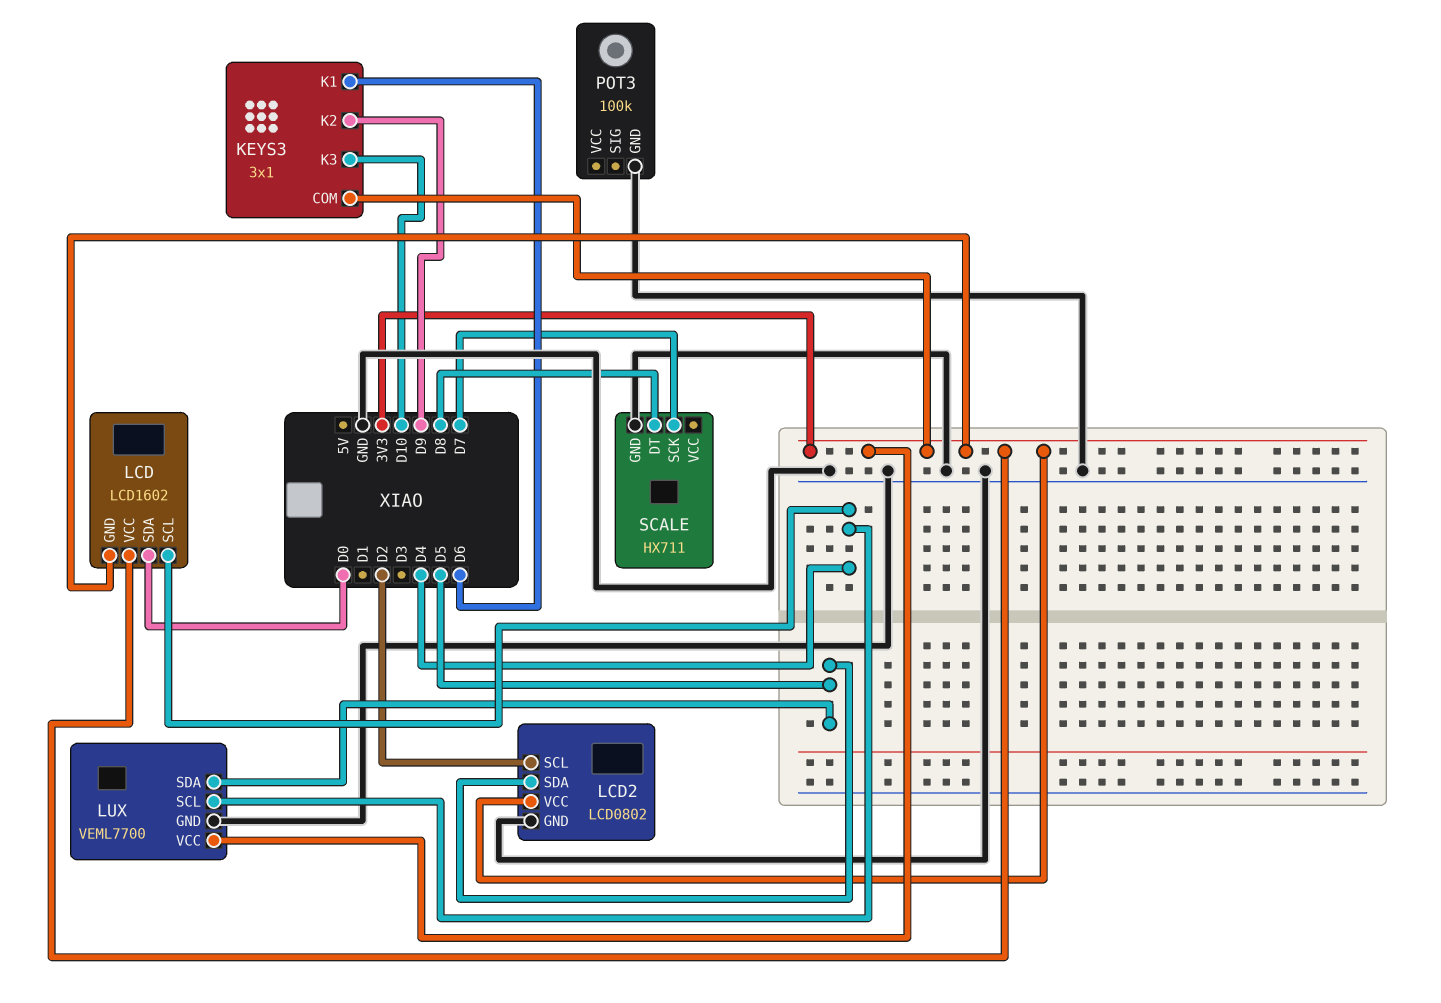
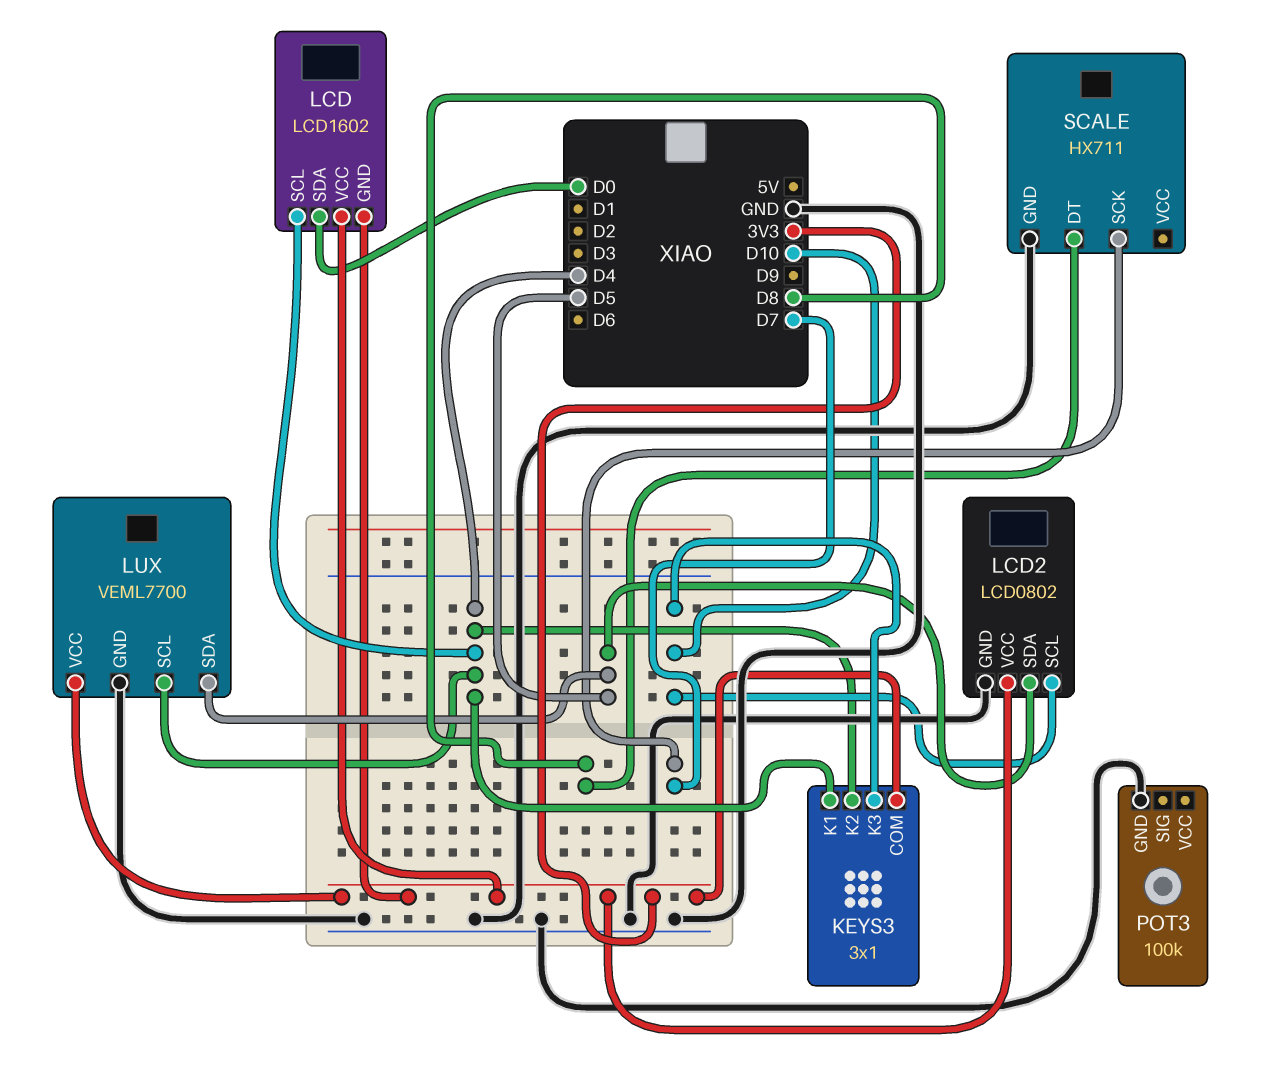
KEYS3 pin K1: D6 -> D4
KEYS3 pin K2: D9 -> D4
LCD2 pin SCL: D2 -> D10

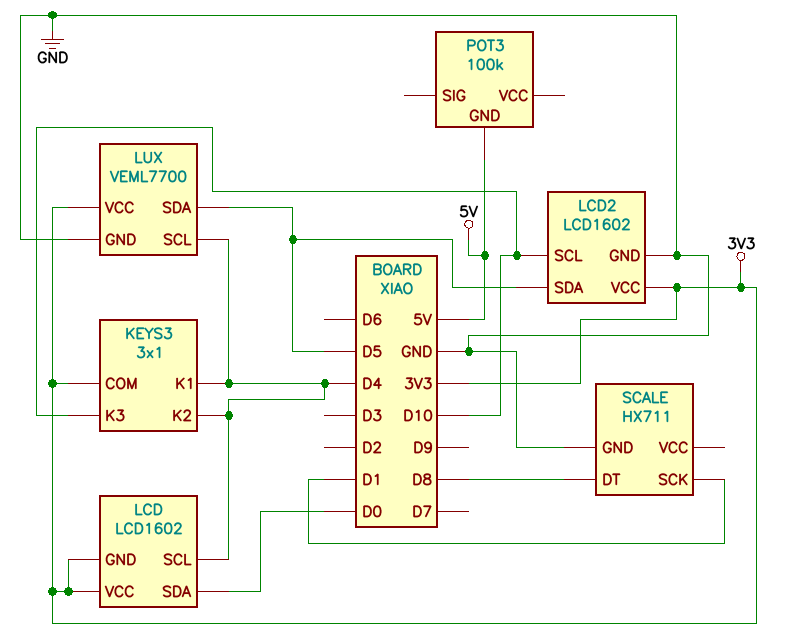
LCD2: LCD0802 -> LCD1602
POT3 pin GND: GND -> 5V
SCALE pin SCK: D7 -> D1

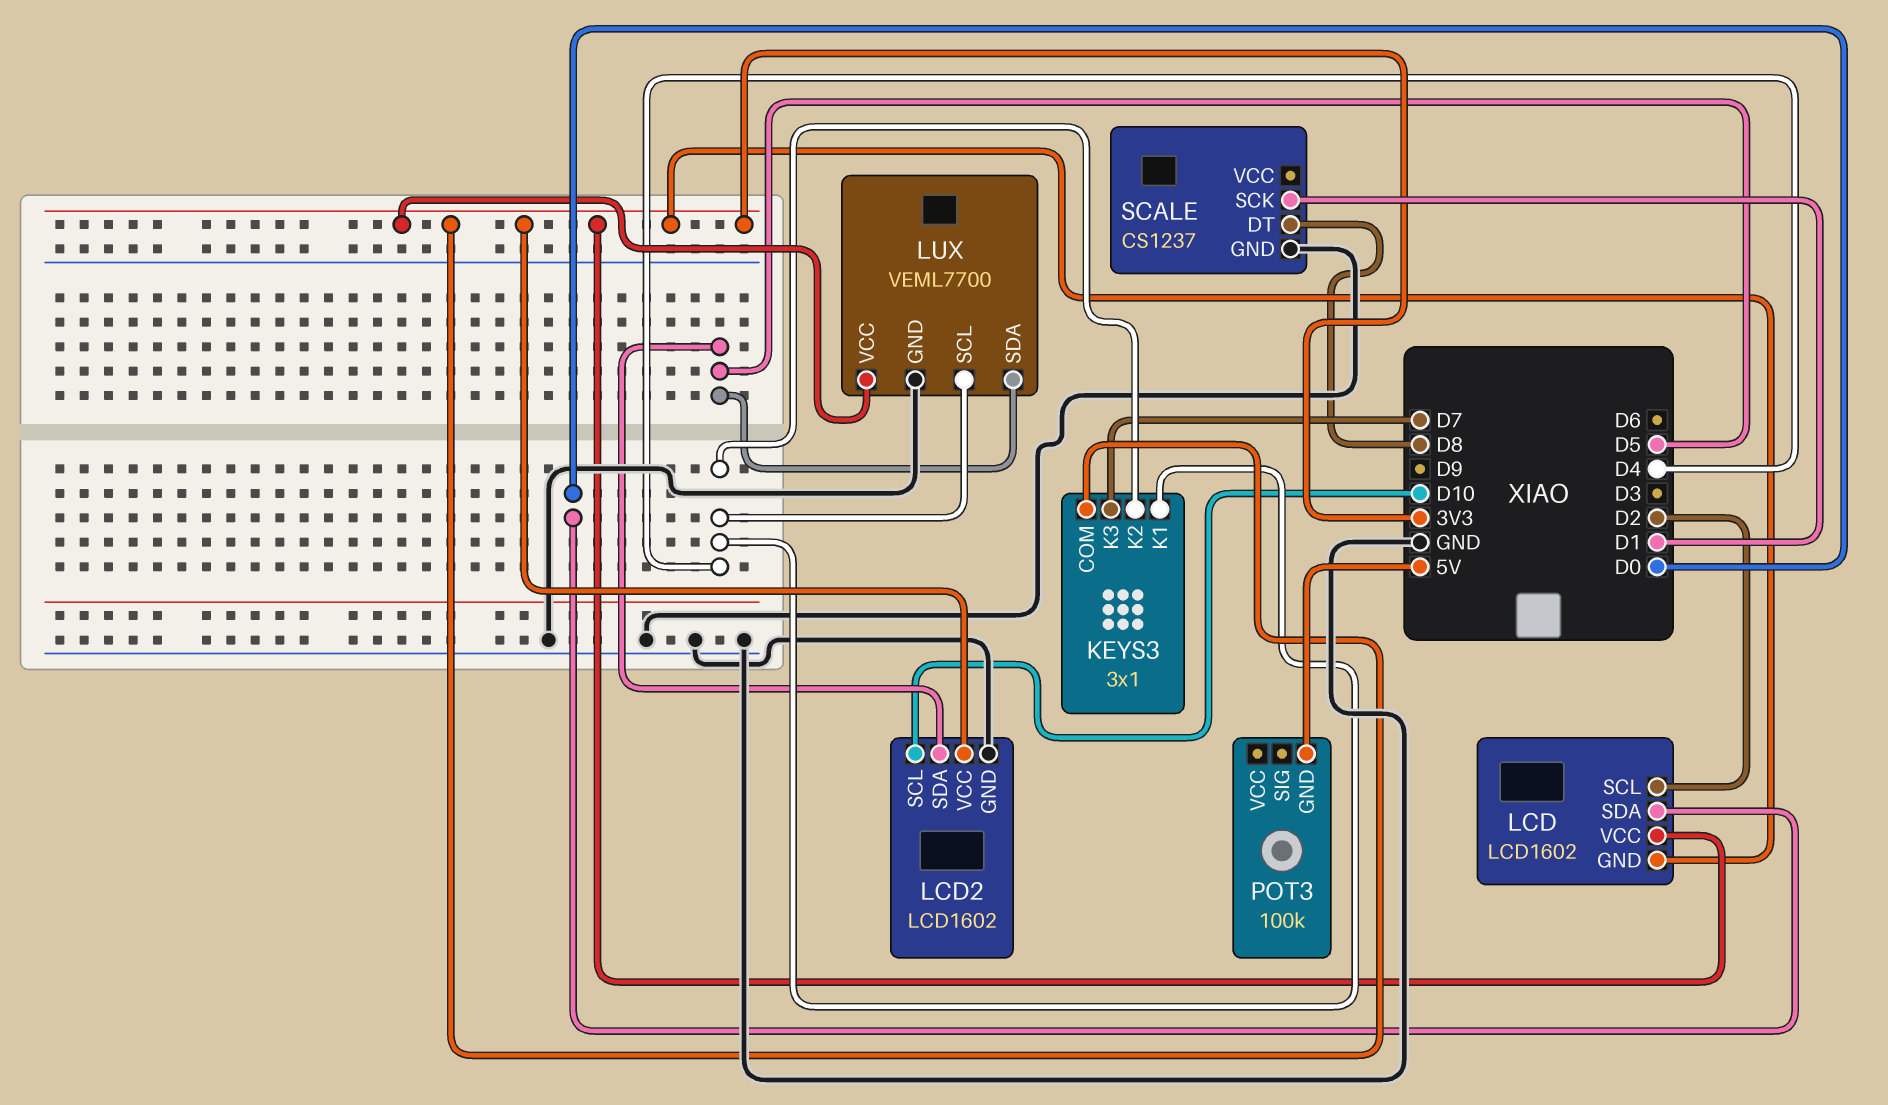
KEYS3 pin K3: D10 -> D7
LCD pin SCL: D4 -> D2
SCALE: HX711 -> CS1237

